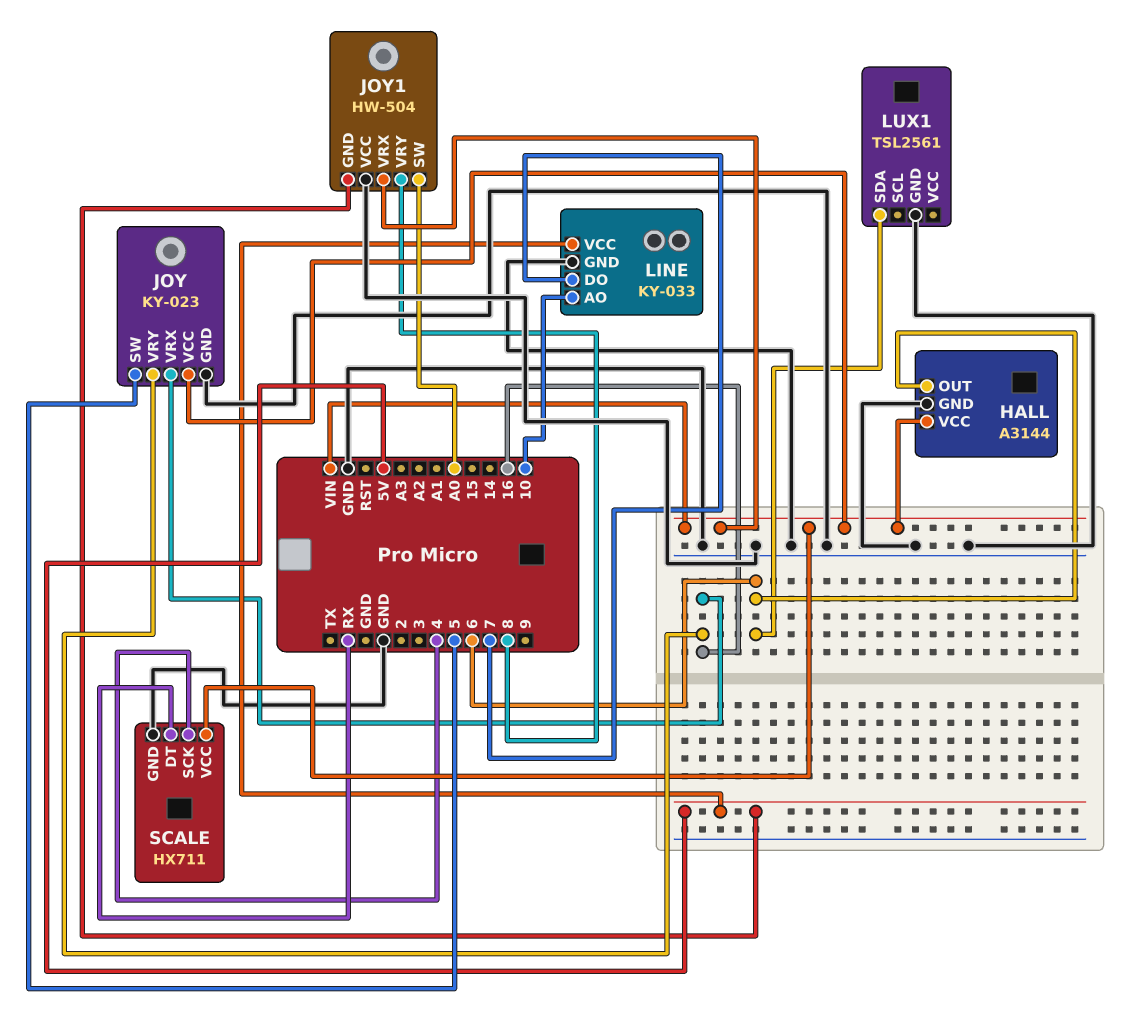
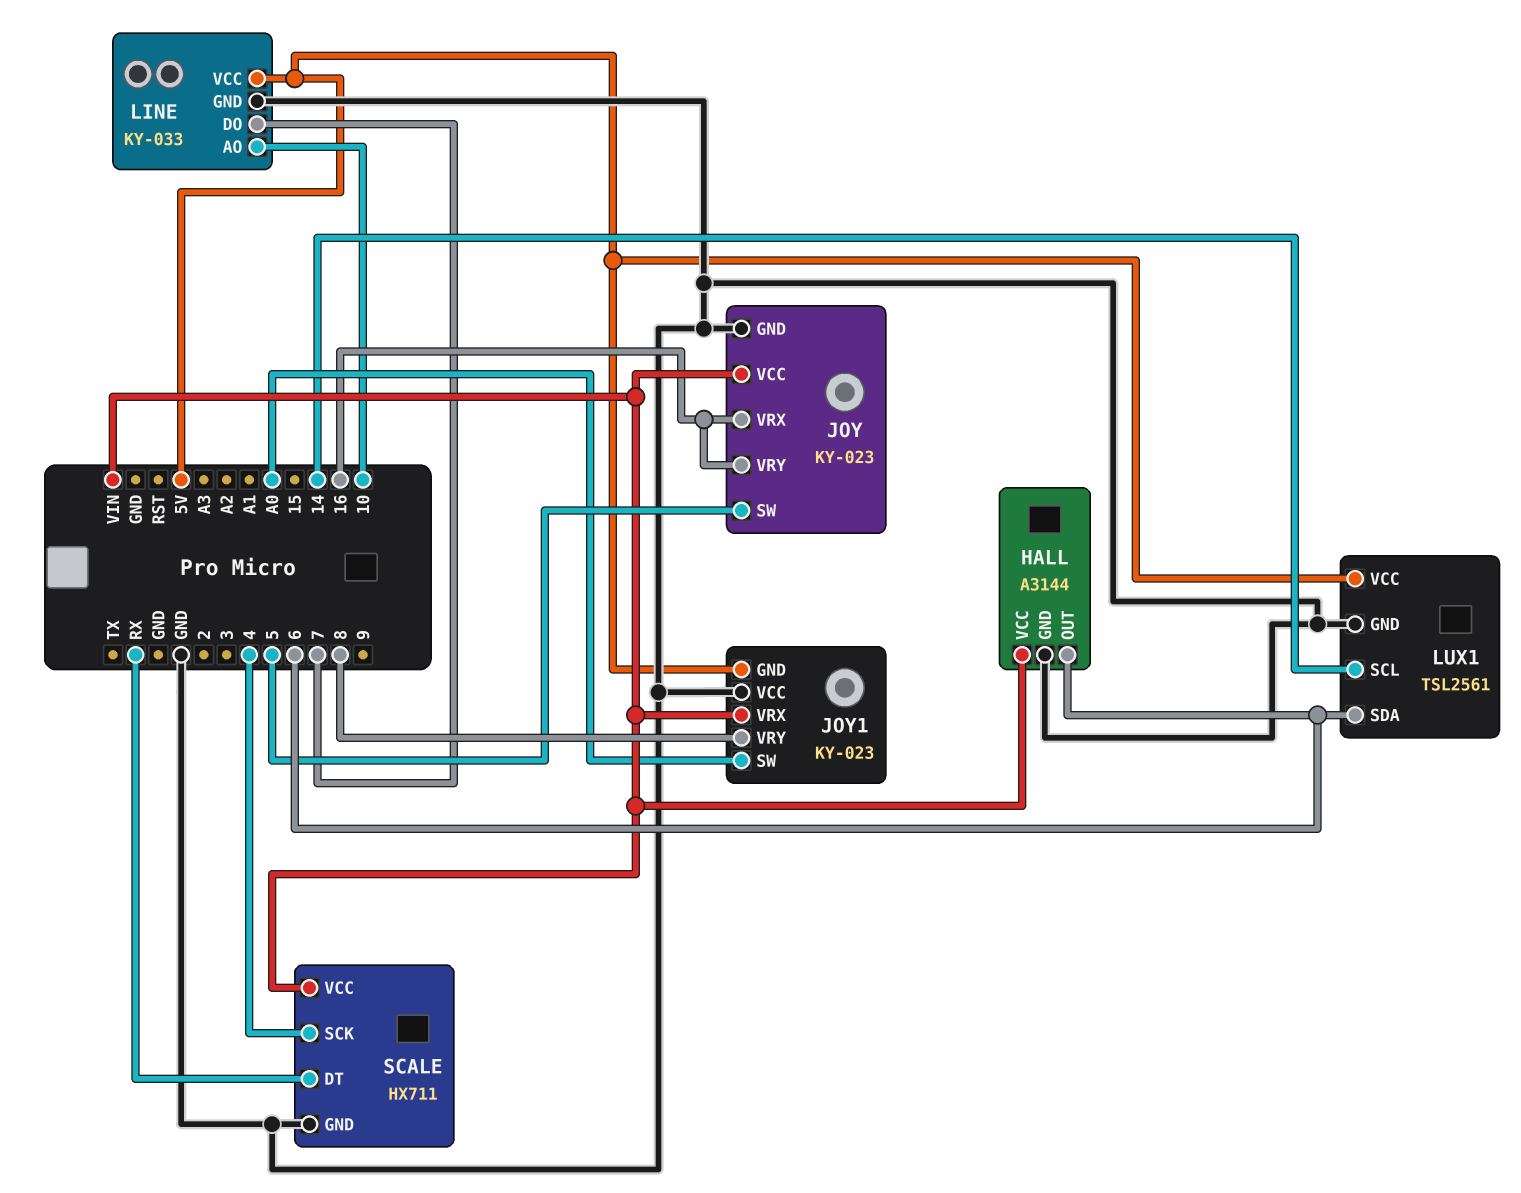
JOY1: HW-504 -> KY-023
LUX1 pin SCL: none -> 14
LUX1 pin VCC: none -> 5V

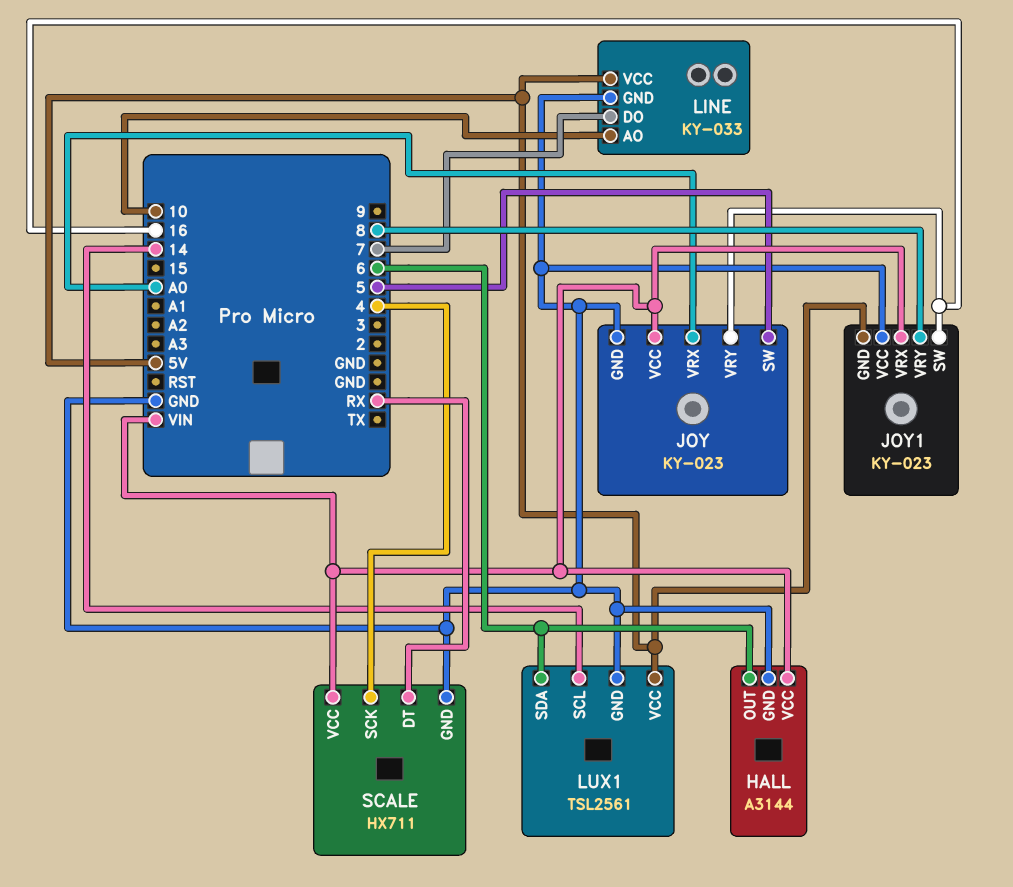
JOY pin VRX: 16 -> A0
JOY1 pin SW: A0 -> 16

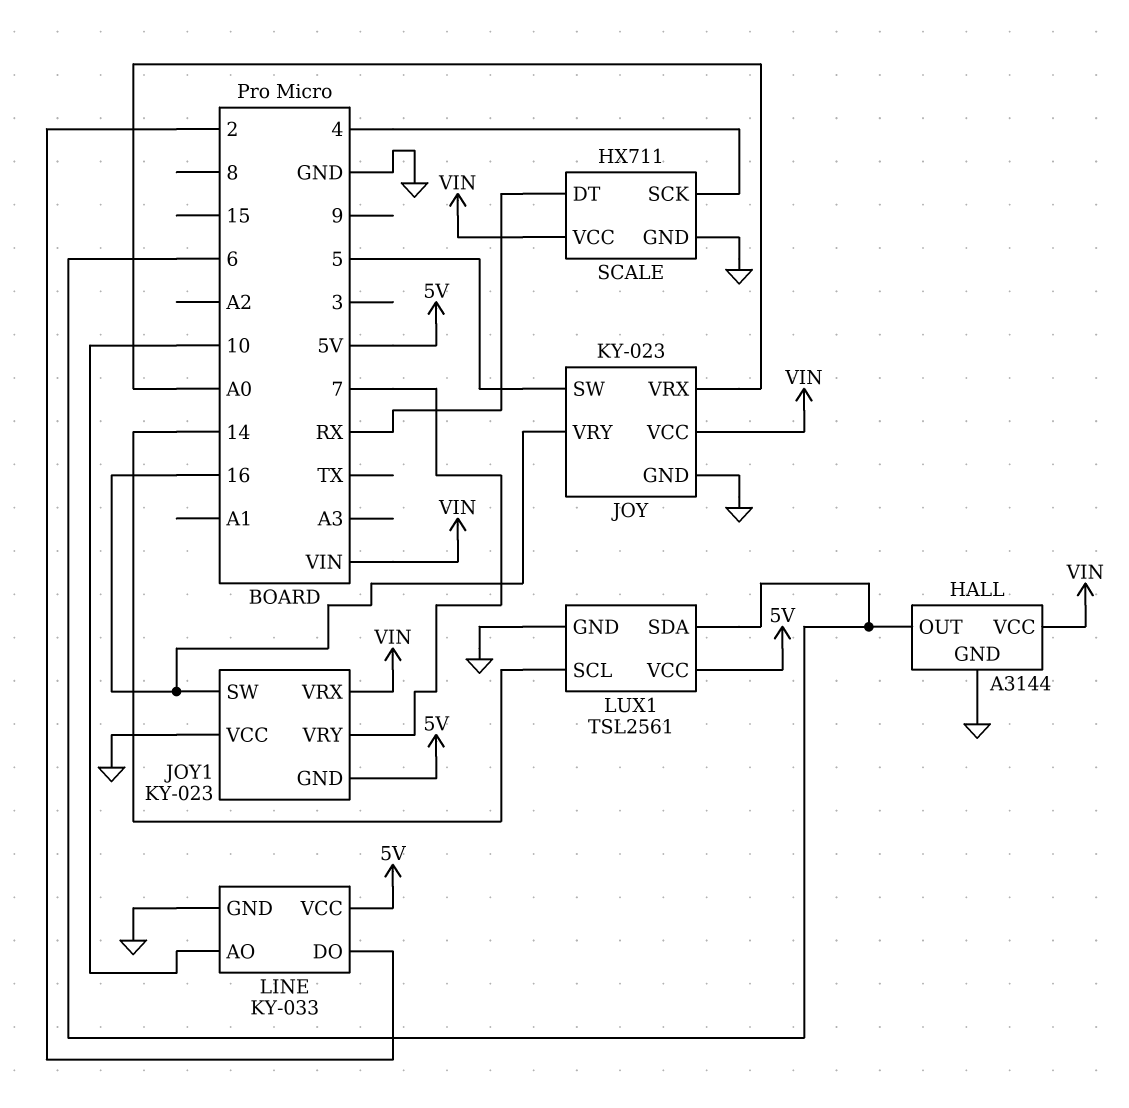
JOY1 pin VRY: 8 -> 7
LINE pin DO: 7 -> 2

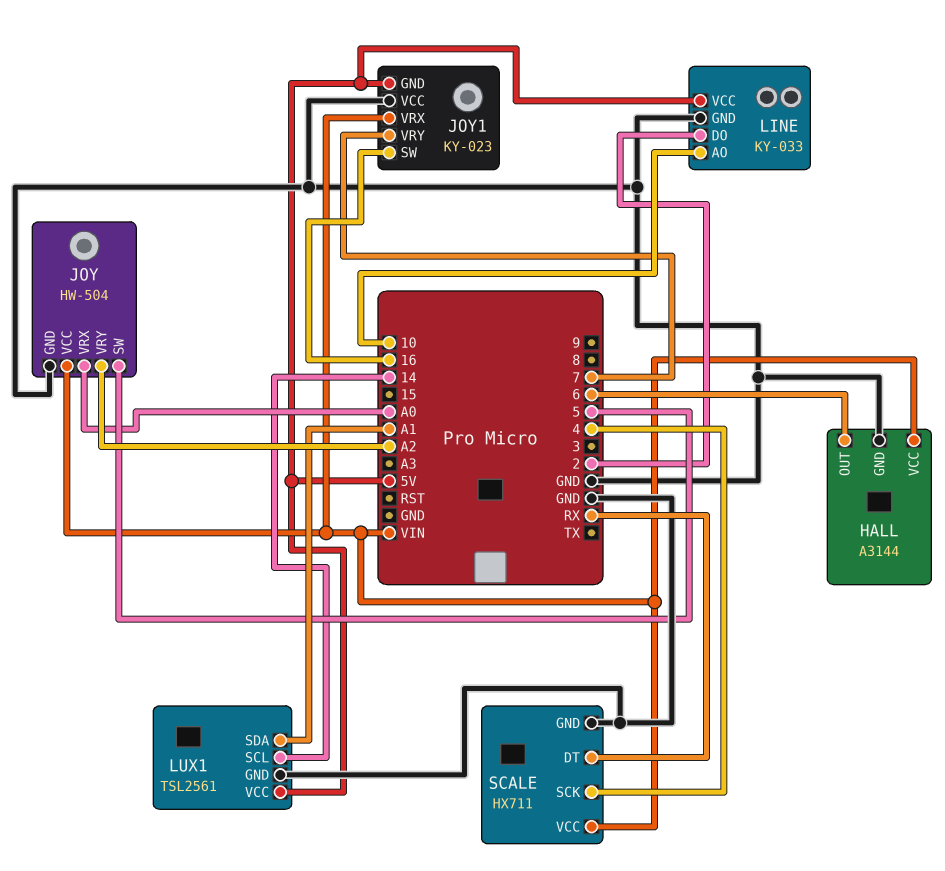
JOY: KY-023 -> HW-504
JOY pin VRY: 16 -> A2
LUX1 pin SDA: 6 -> A1

